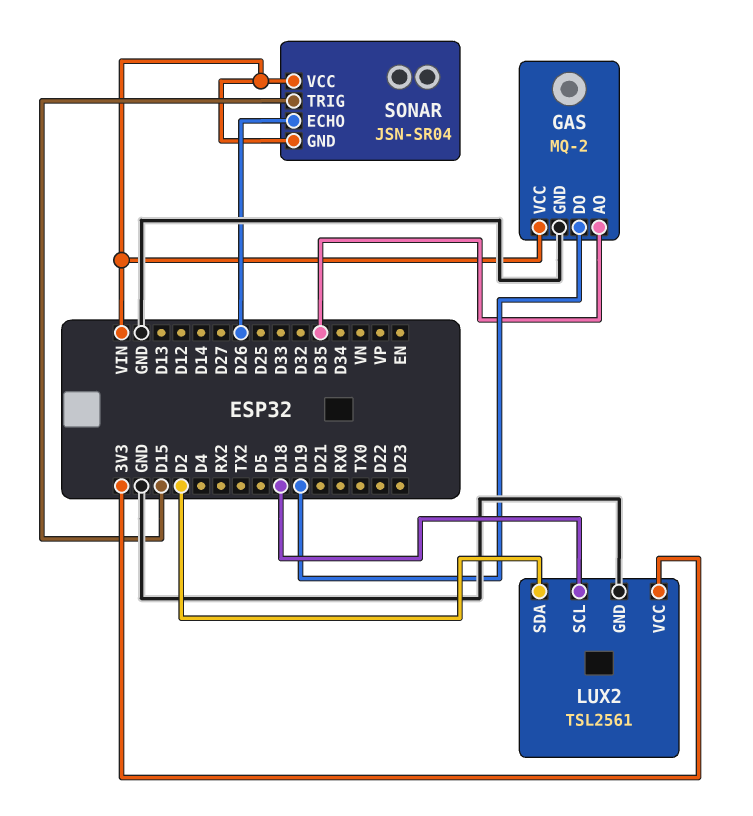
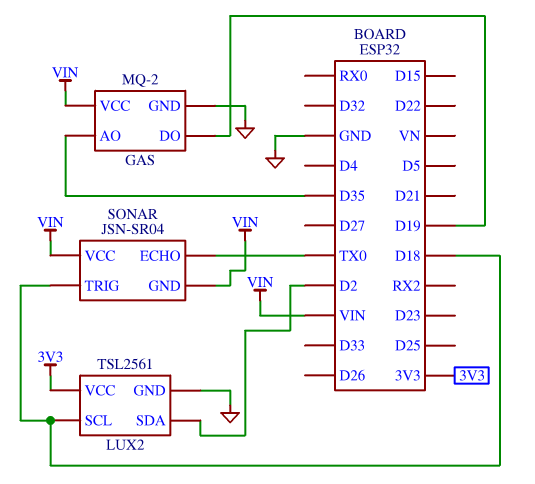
SONAR pin ECHO: D26 -> TX0
SONAR pin TRIG: D15 -> D18

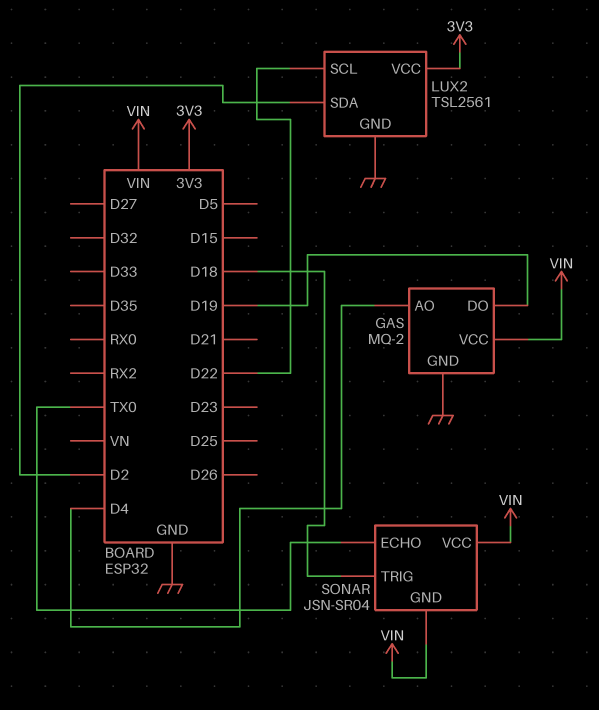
GAS pin AO: D35 -> D4
LUX2 pin SCL: D18 -> D22

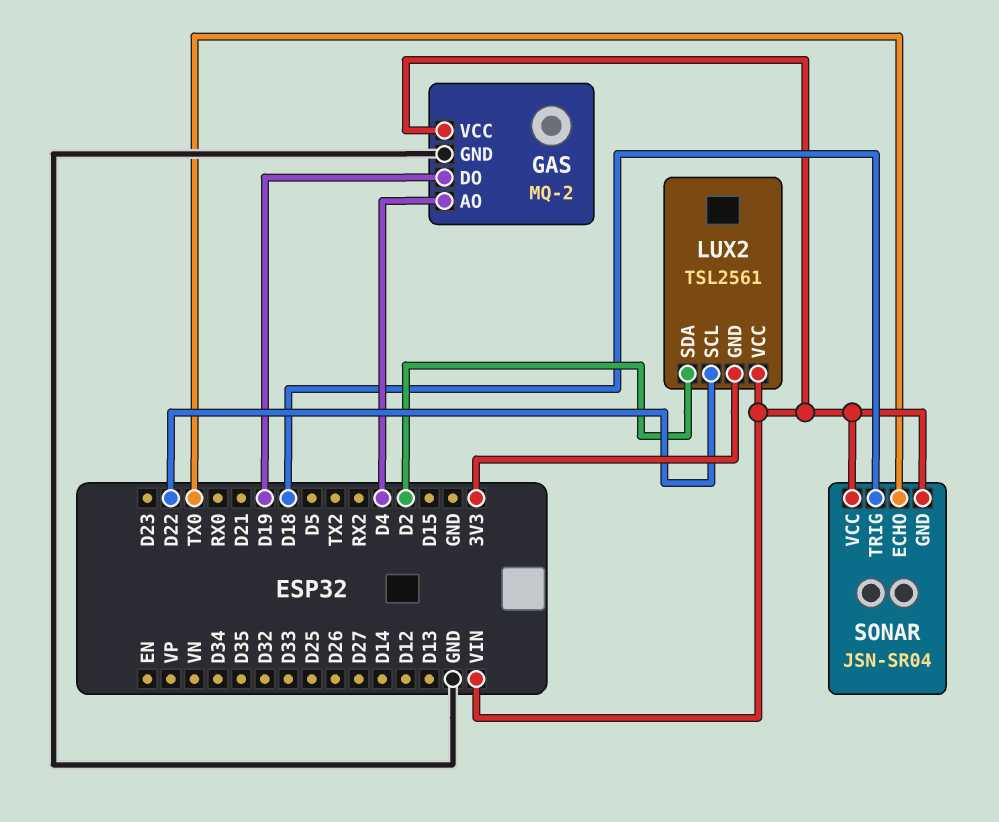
LUX2 pin GND: GND -> 3V3
LUX2 pin VCC: 3V3 -> VIN

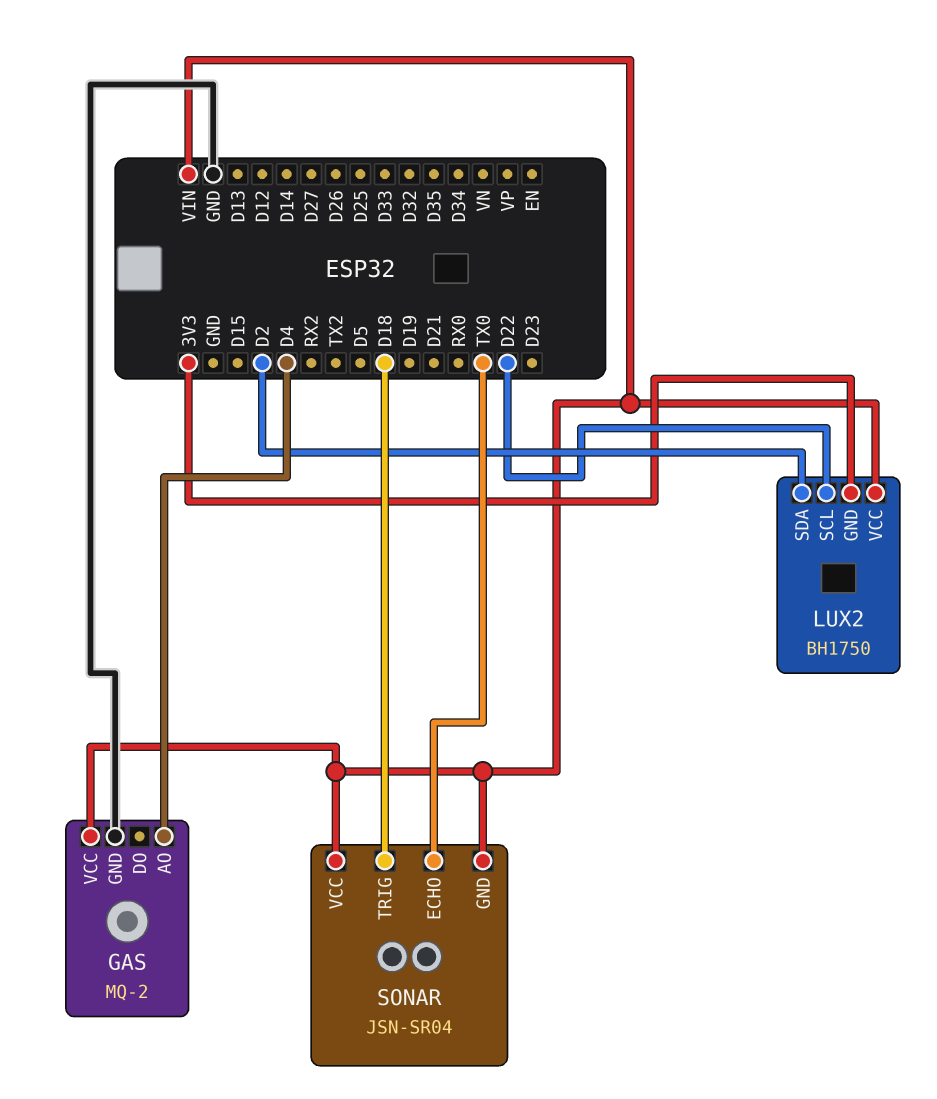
GAS pin DO: D19 -> none
LUX2: TSL2561 -> BH1750

